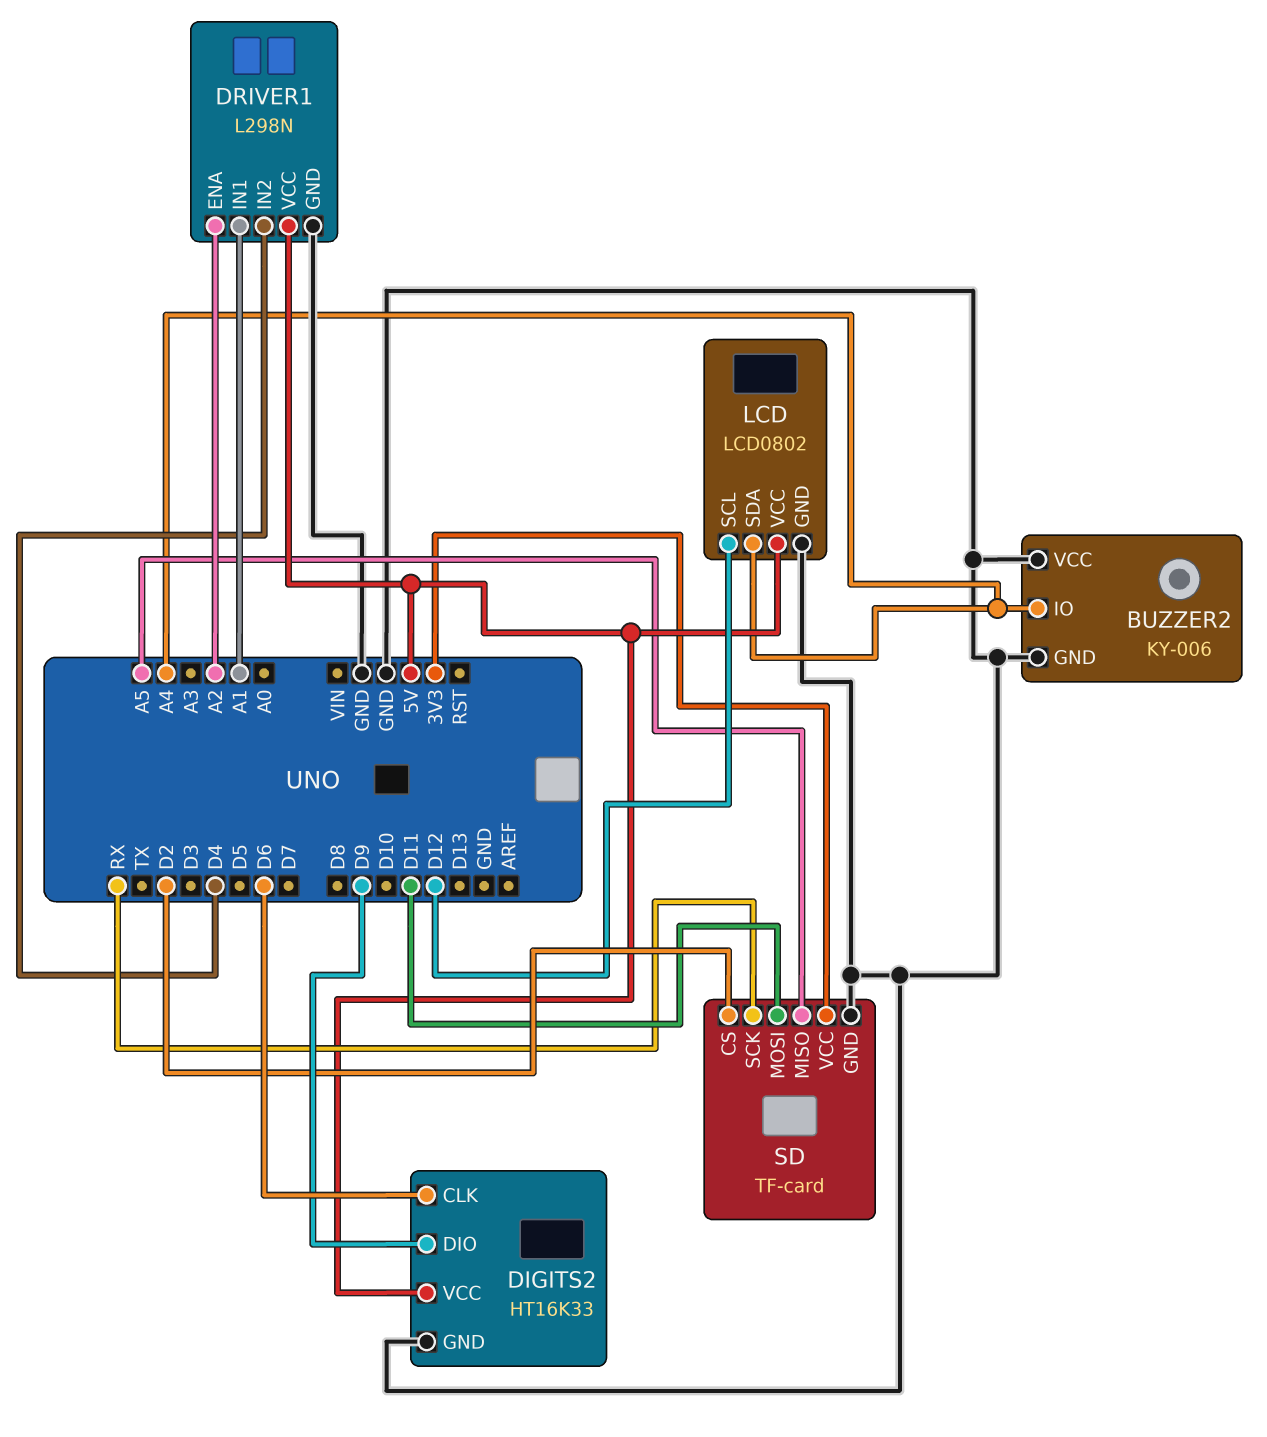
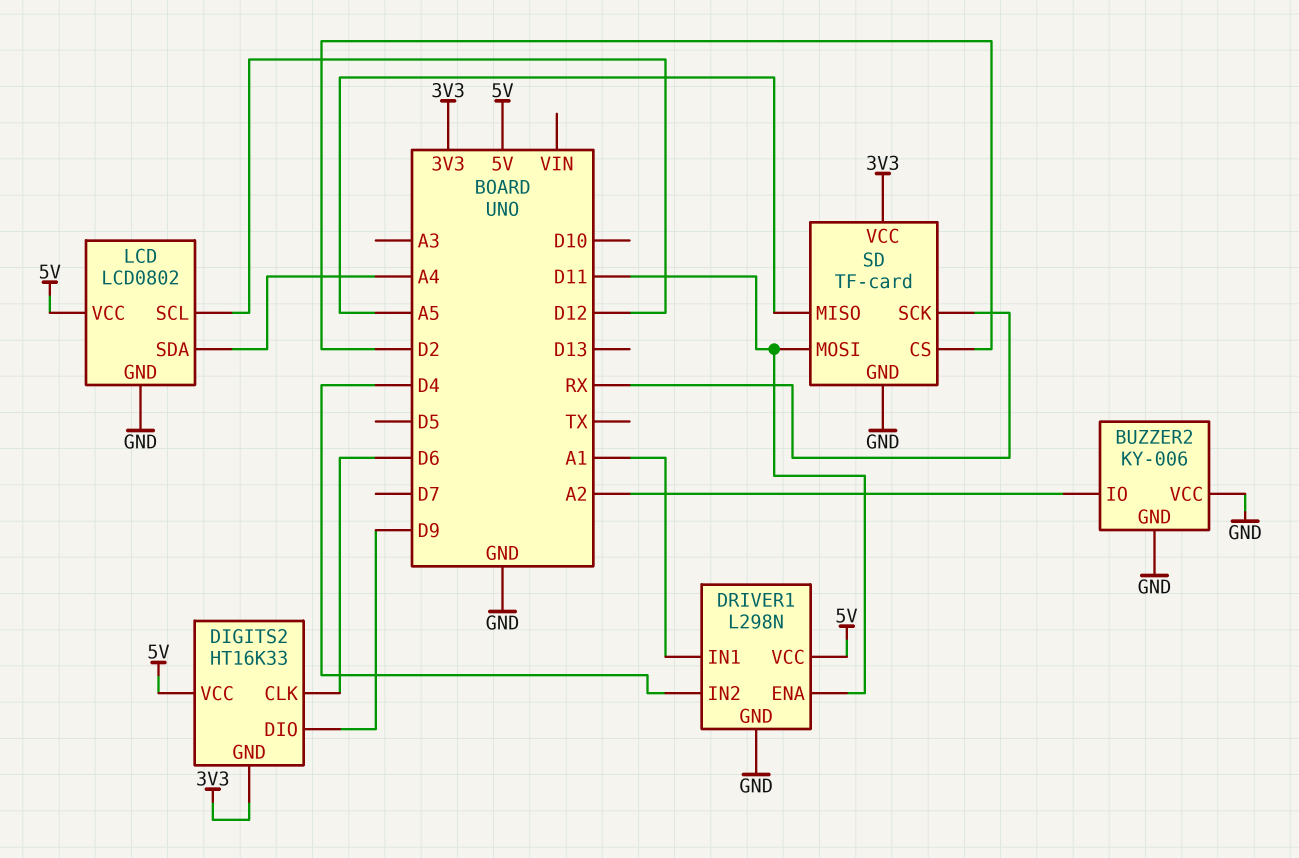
BUZZER2 pin IO: A4 -> A2
DIGITS2 pin GND: GND -> 3V3
DRIVER1 pin ENA: A2 -> D11

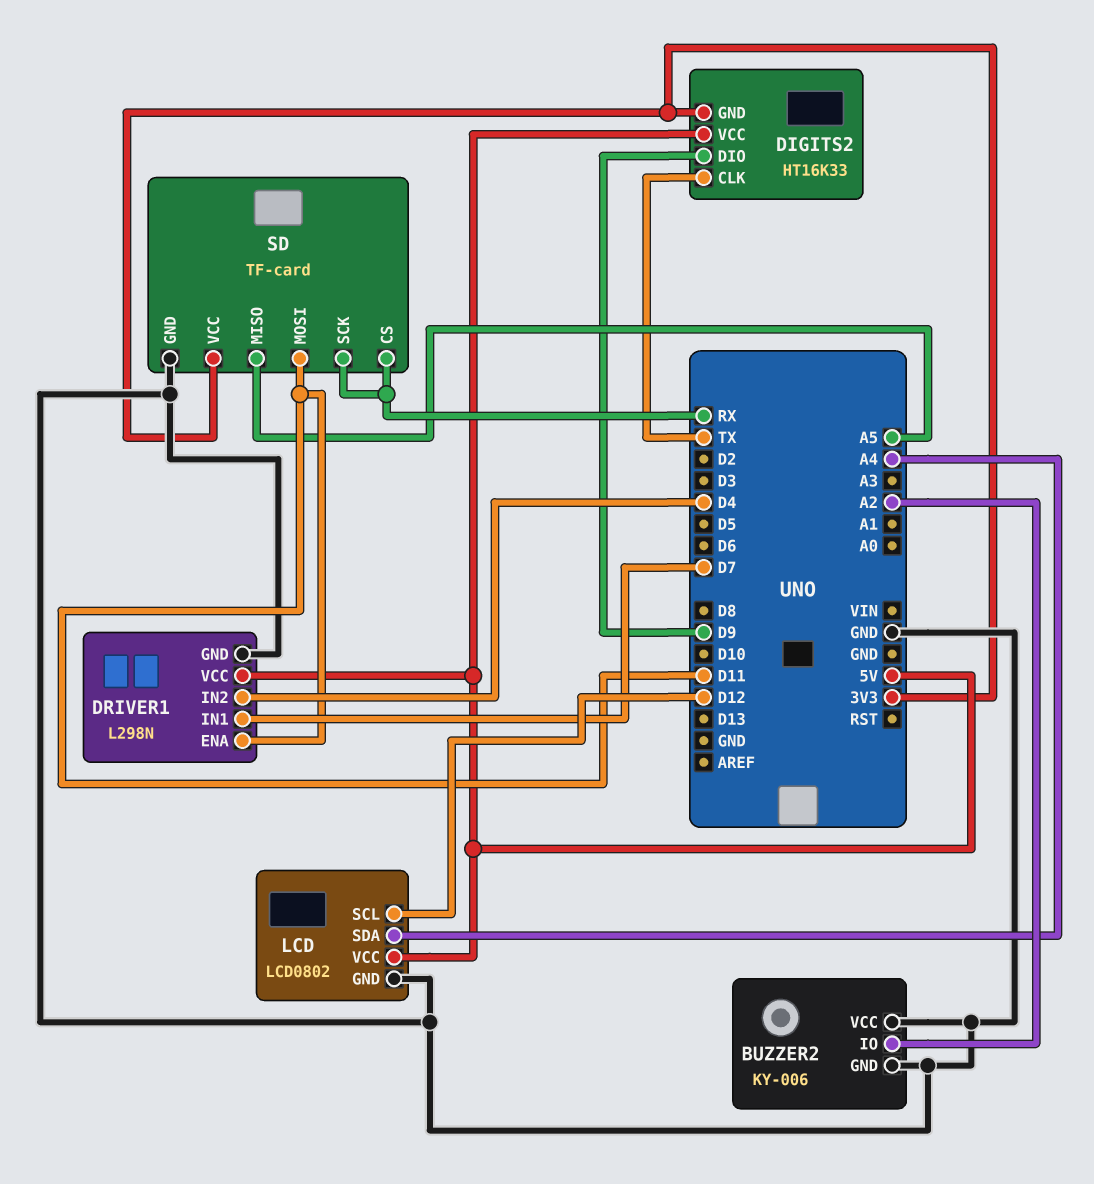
DIGITS2 pin CLK: D6 -> TX
DRIVER1 pin IN1: A1 -> D7
SD pin CS: D2 -> RX

